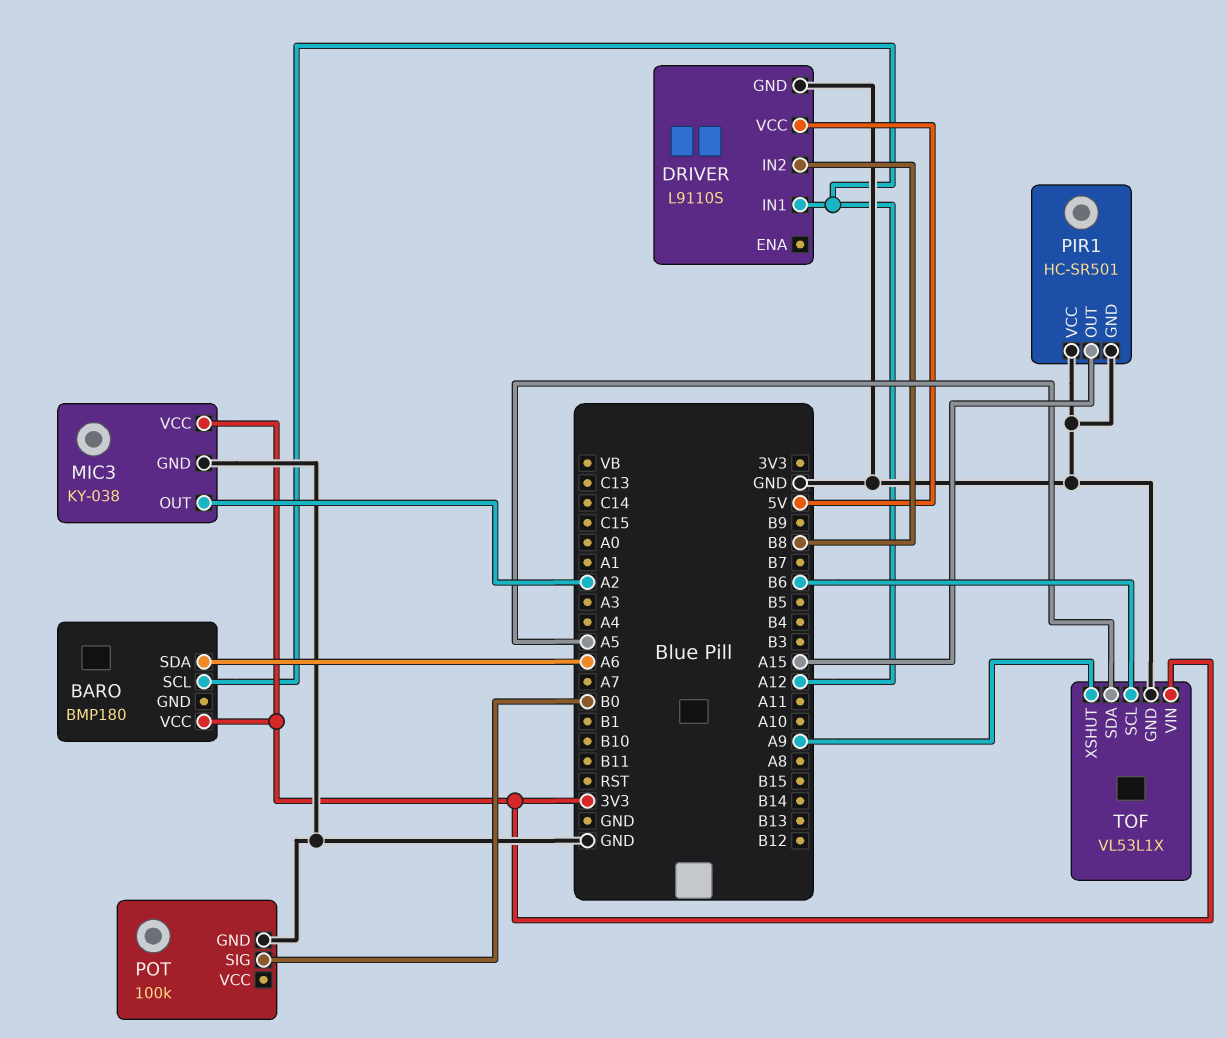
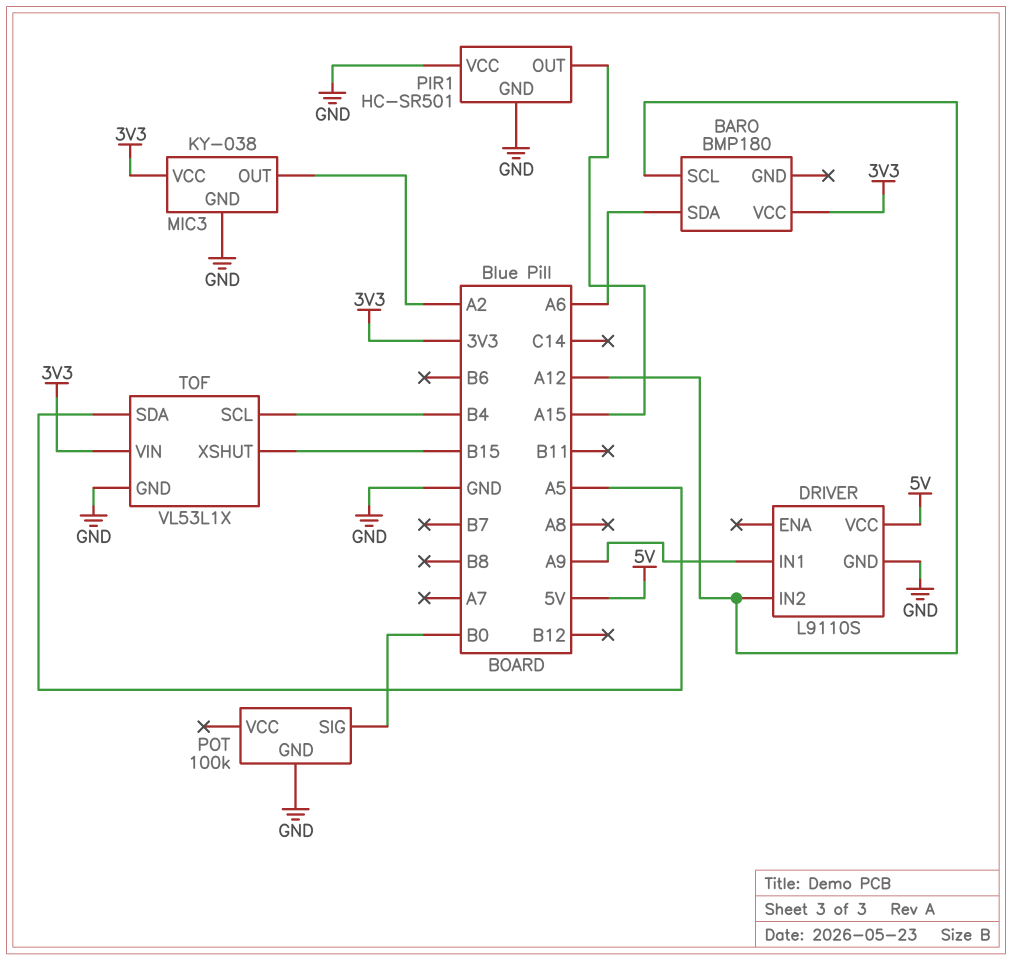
DRIVER pin IN1: A12 -> A9
DRIVER pin IN2: B8 -> A12
TOF pin SCL: B6 -> B4
TOF pin XSHUT: A9 -> B15

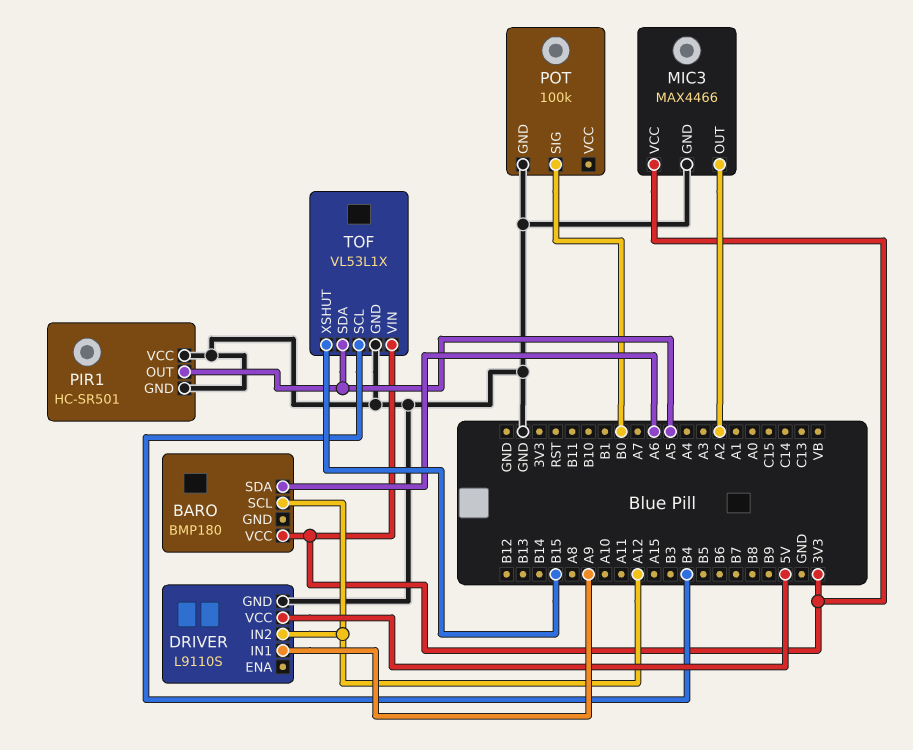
MIC3: KY-038 -> MAX4466
PIR1 pin OUT: A15 -> A5

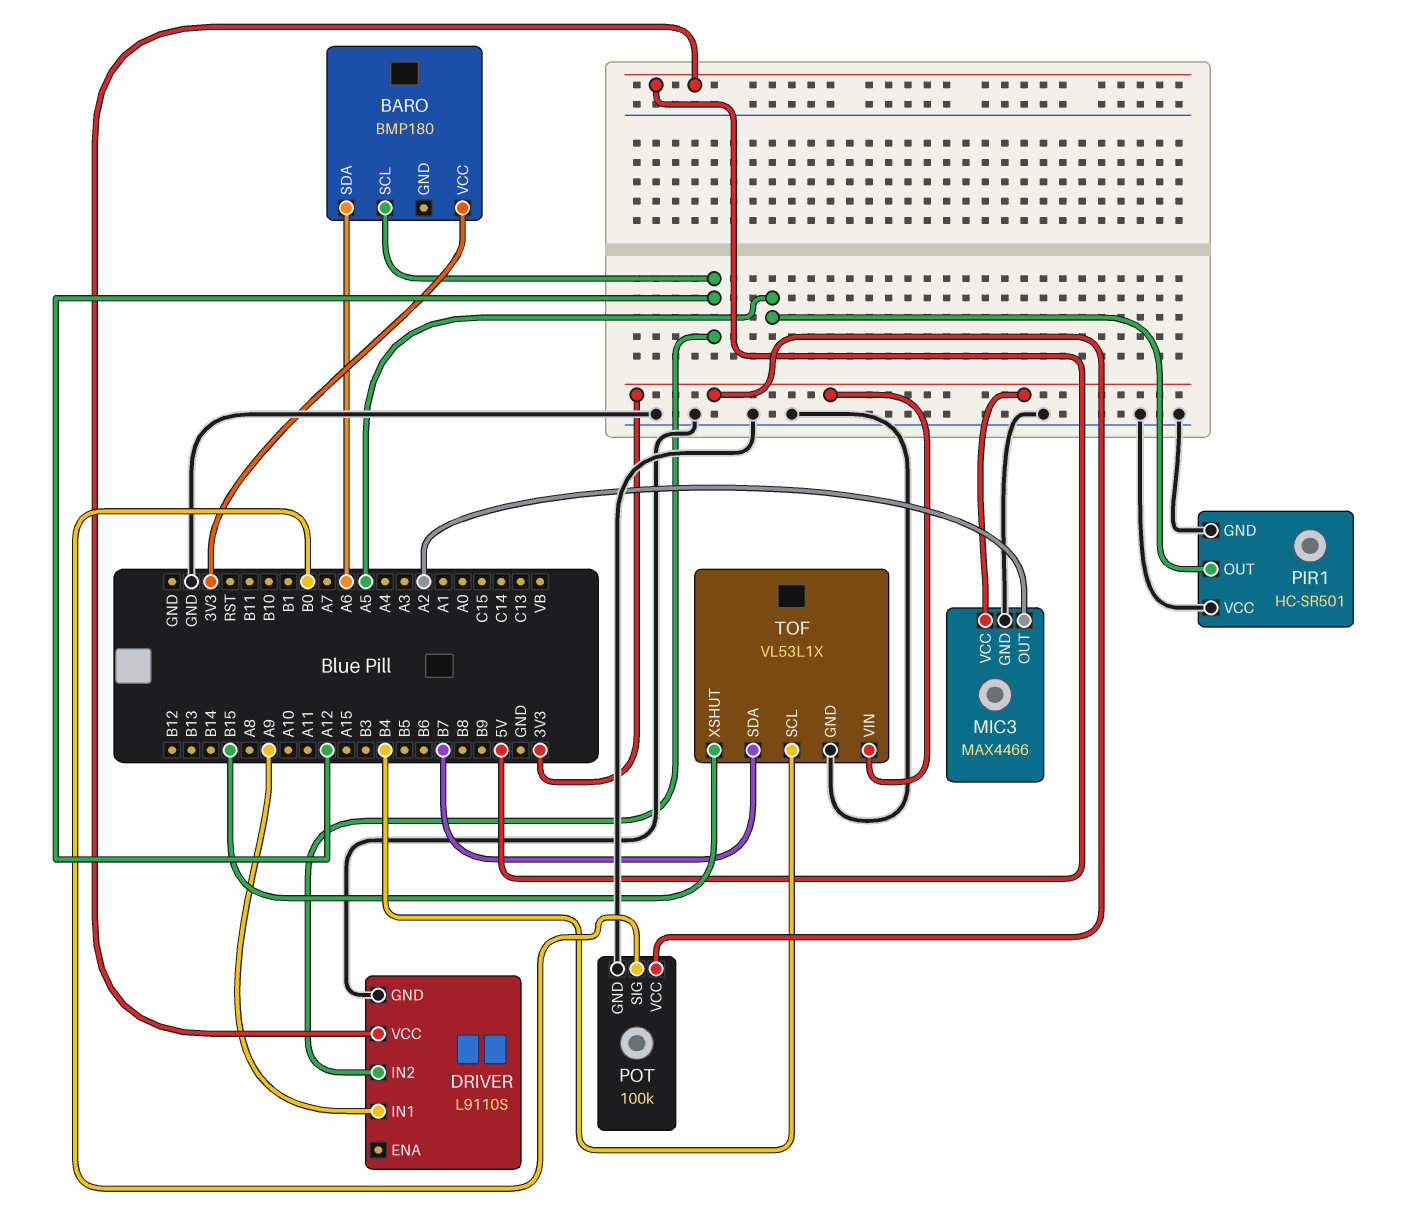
POT pin VCC: none -> 3V3
TOF pin SDA: A5 -> B7

